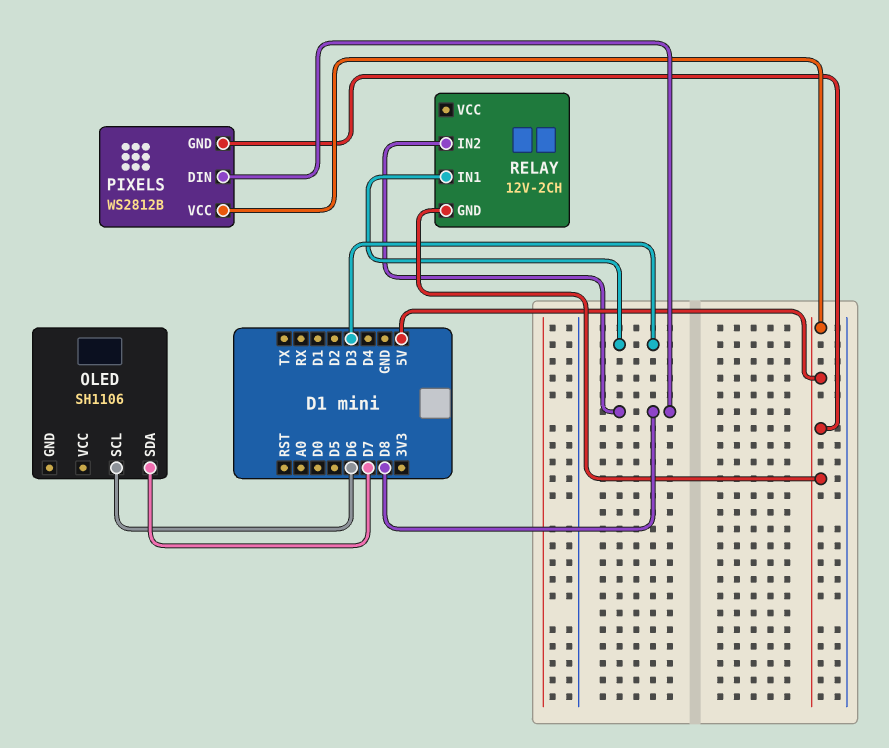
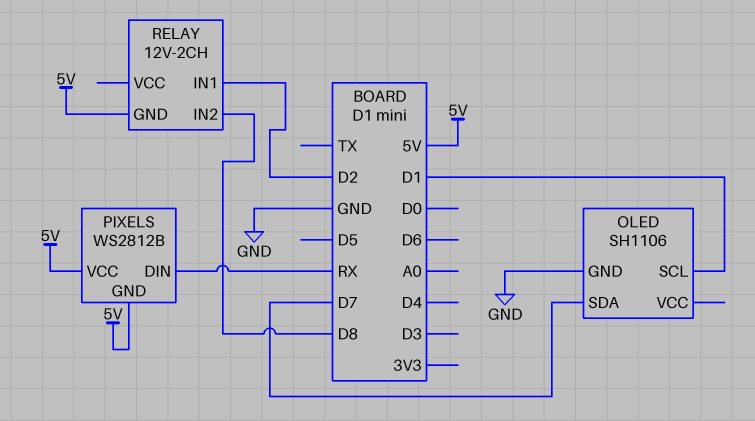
OLED pin GND: none -> GND
OLED pin SCL: D6 -> D1
PIXELS pin DIN: D8 -> RX
RELAY pin IN1: D3 -> D2

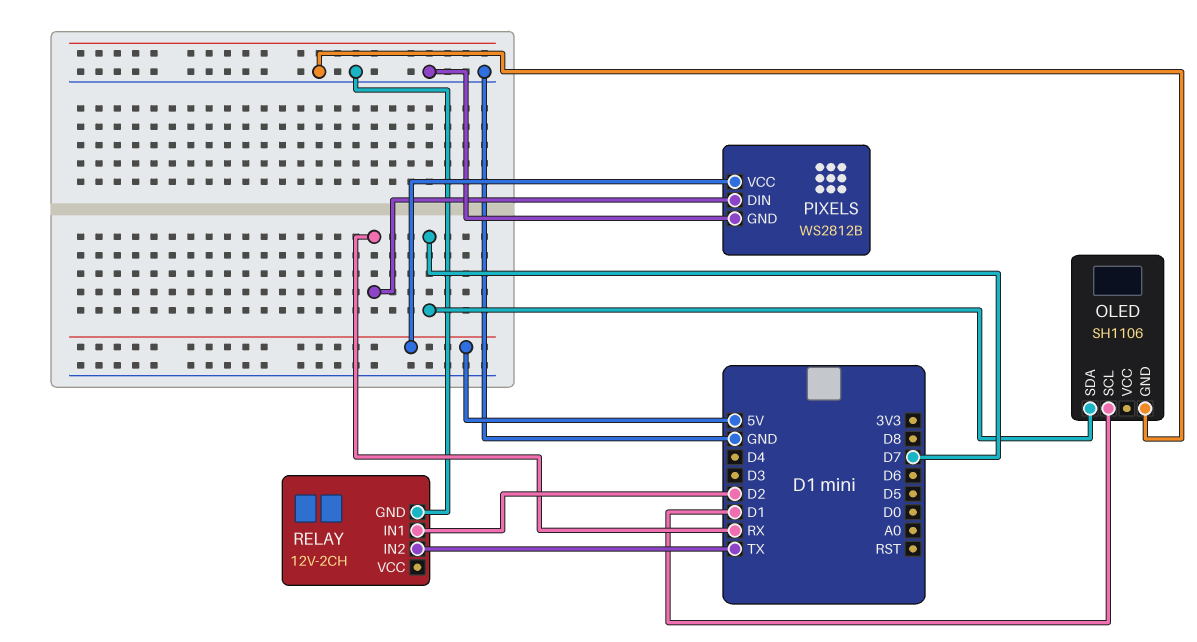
PIXELS pin GND: 5V -> GND
RELAY pin GND: 5V -> GND
RELAY pin IN2: D8 -> TX

